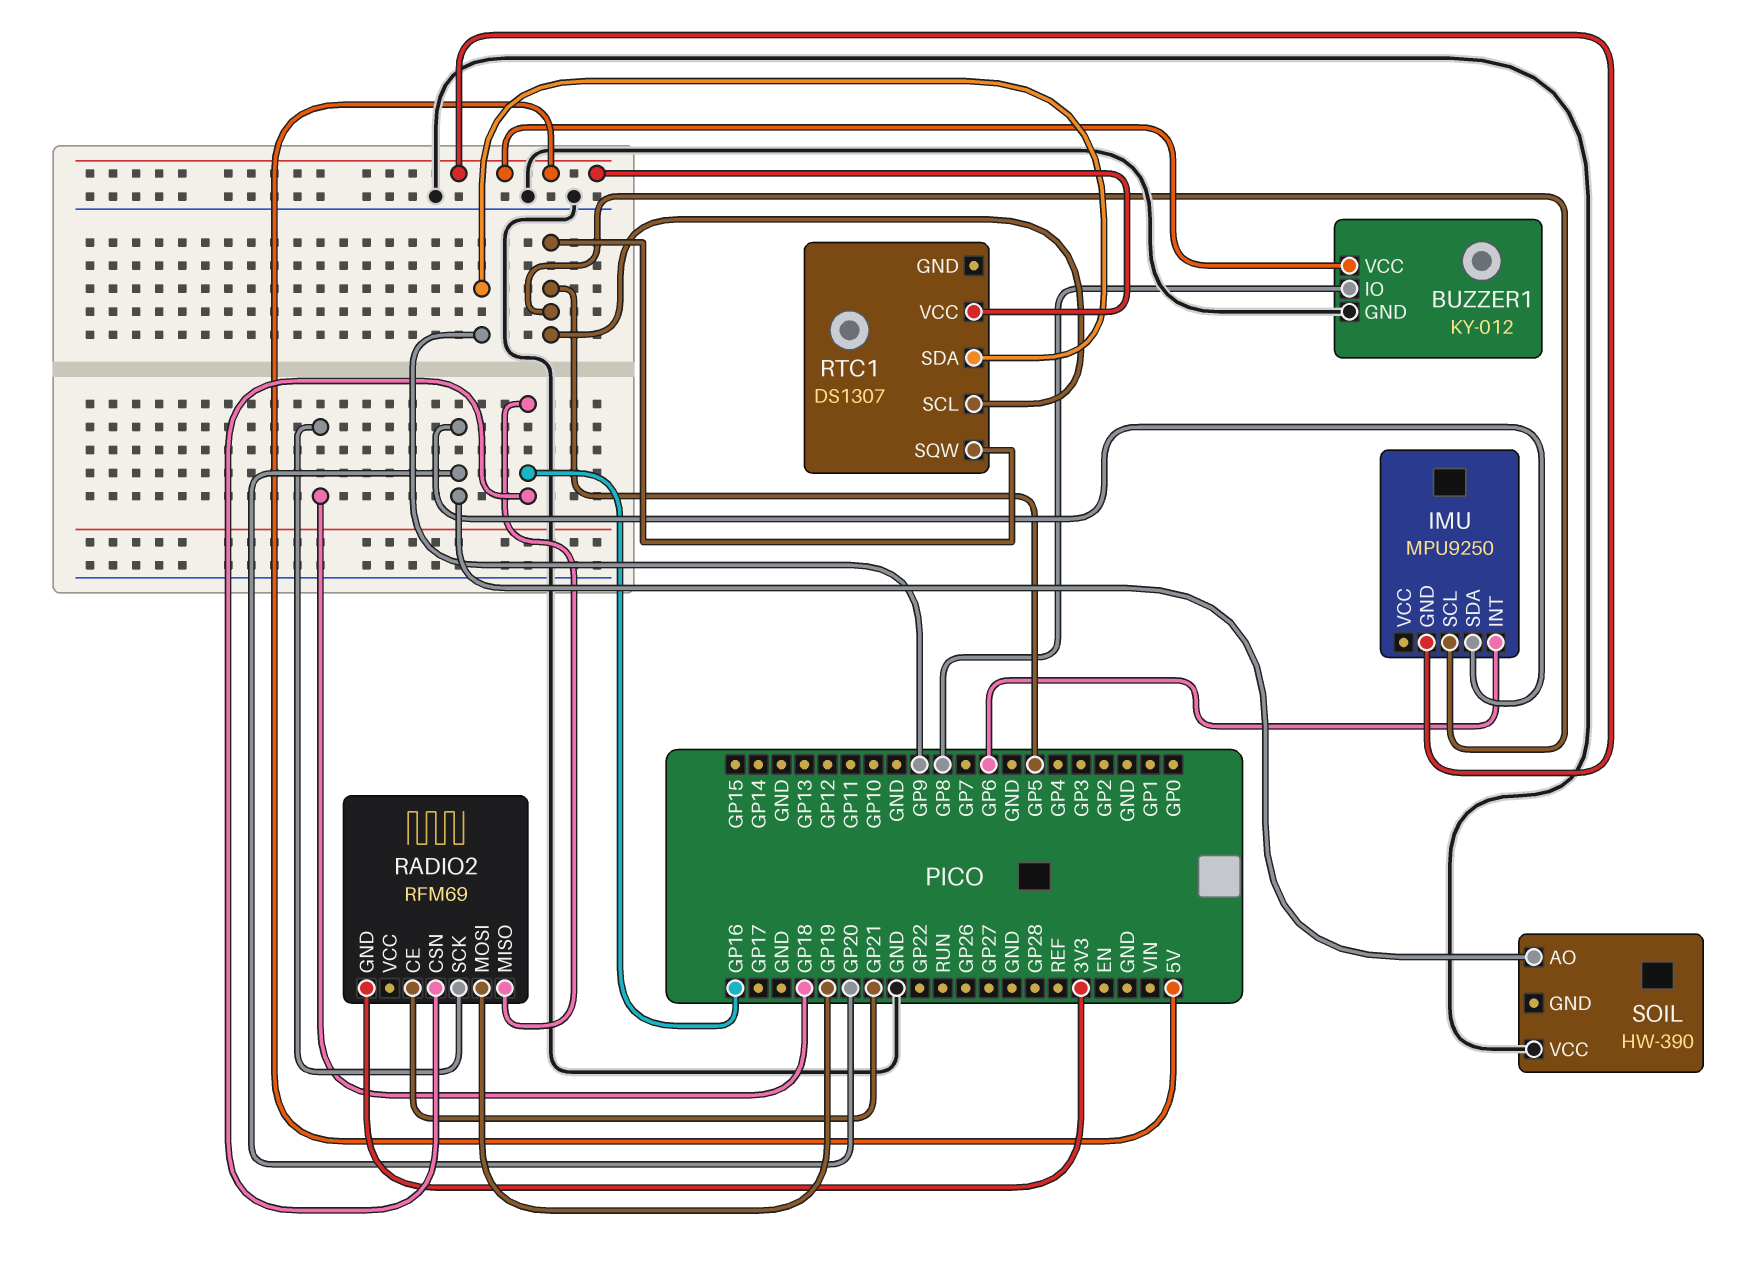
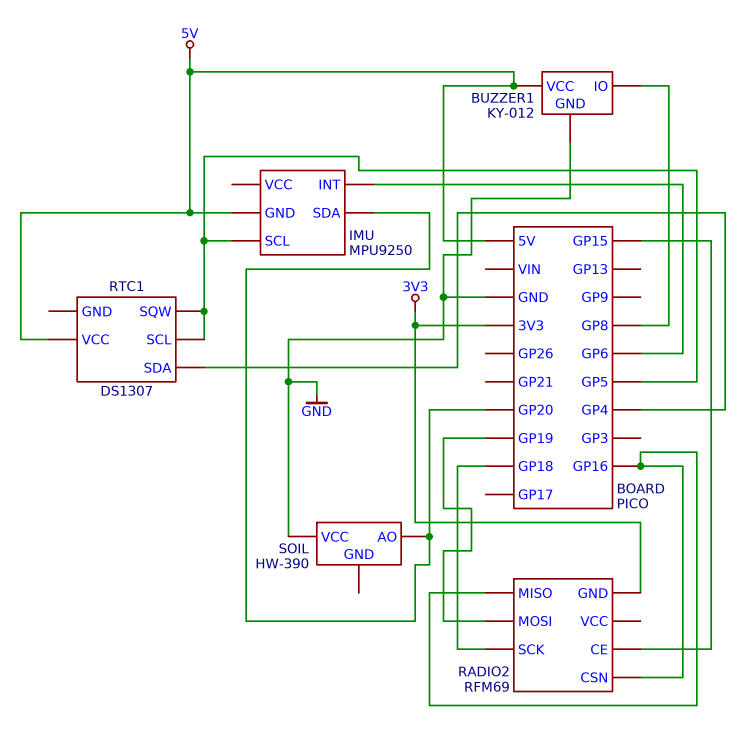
RADIO2 pin CE: GP21 -> GP15
RTC1 pin SDA: GP9 -> GP4

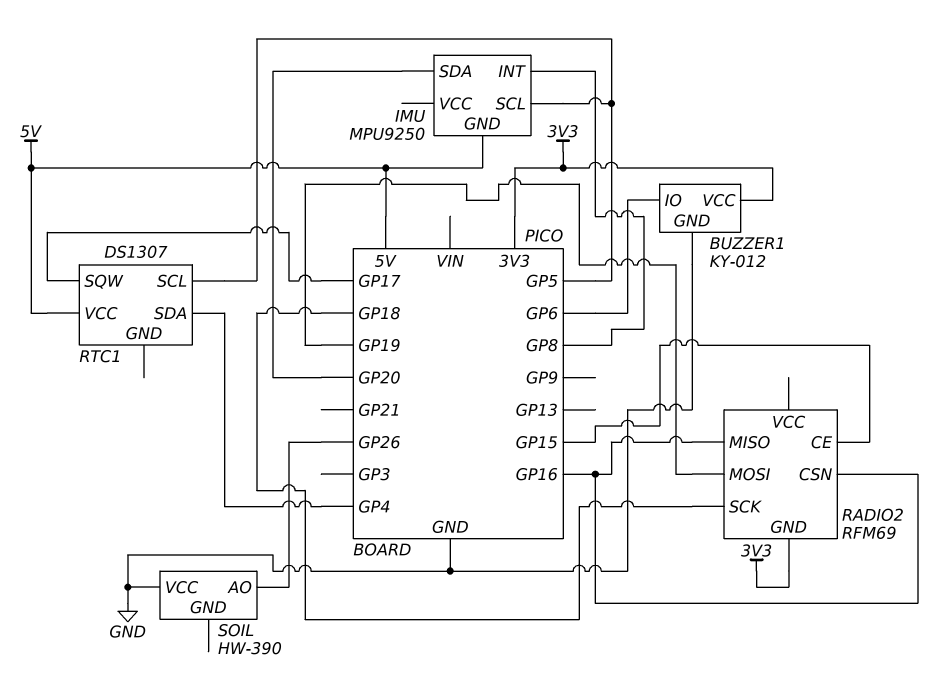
BUZZER1 pin IO: GP8 -> GP6
BUZZER1 pin VCC: 5V -> 3V3
IMU pin INT: GP6 -> GP8
RTC1 pin SQW: GP5 -> GP17
SOIL pin AO: GP20 -> GP26

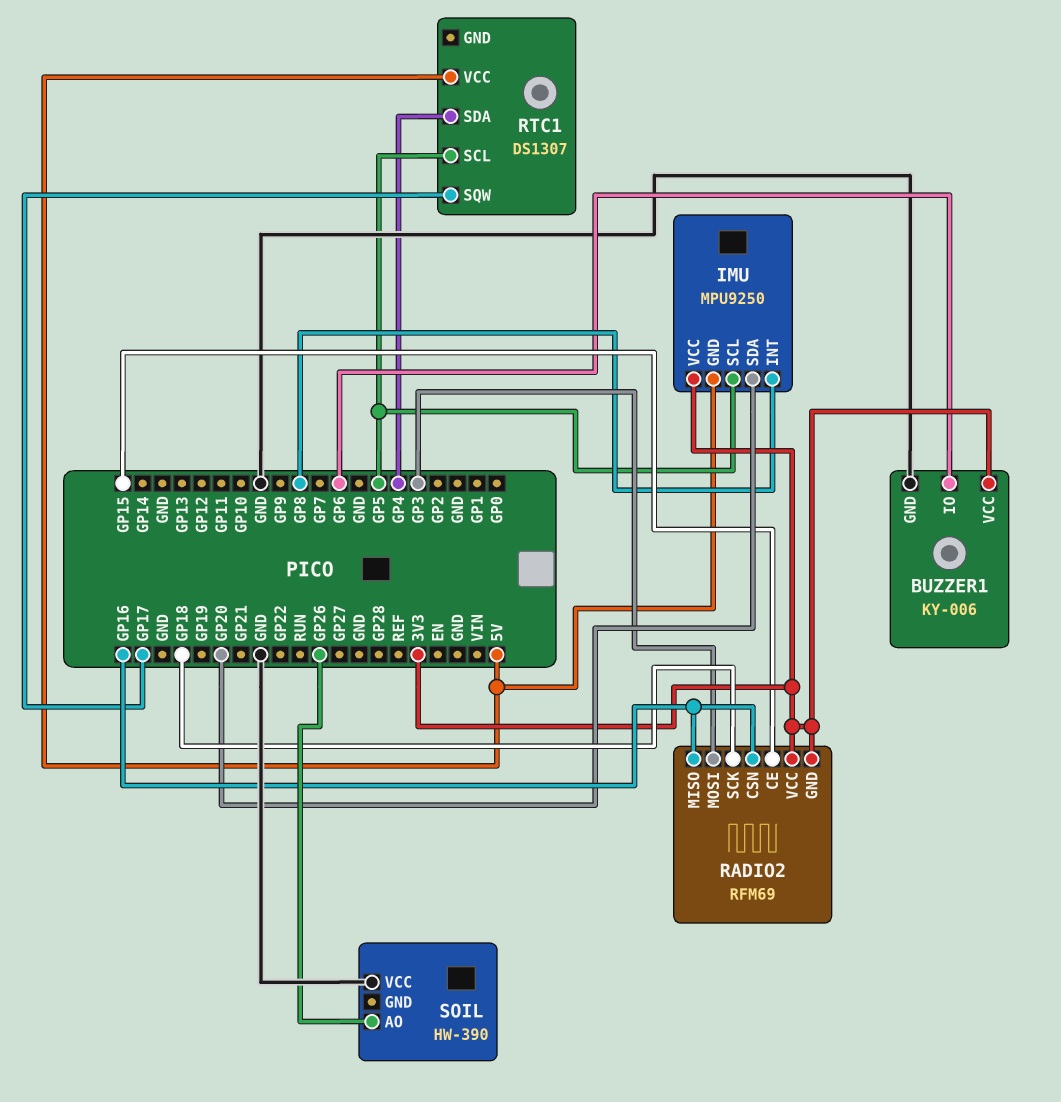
BUZZER1: KY-012 -> KY-006
IMU pin VCC: none -> 3V3
RADIO2 pin MOSI: GP19 -> GP3
RADIO2 pin VCC: none -> 3V3

